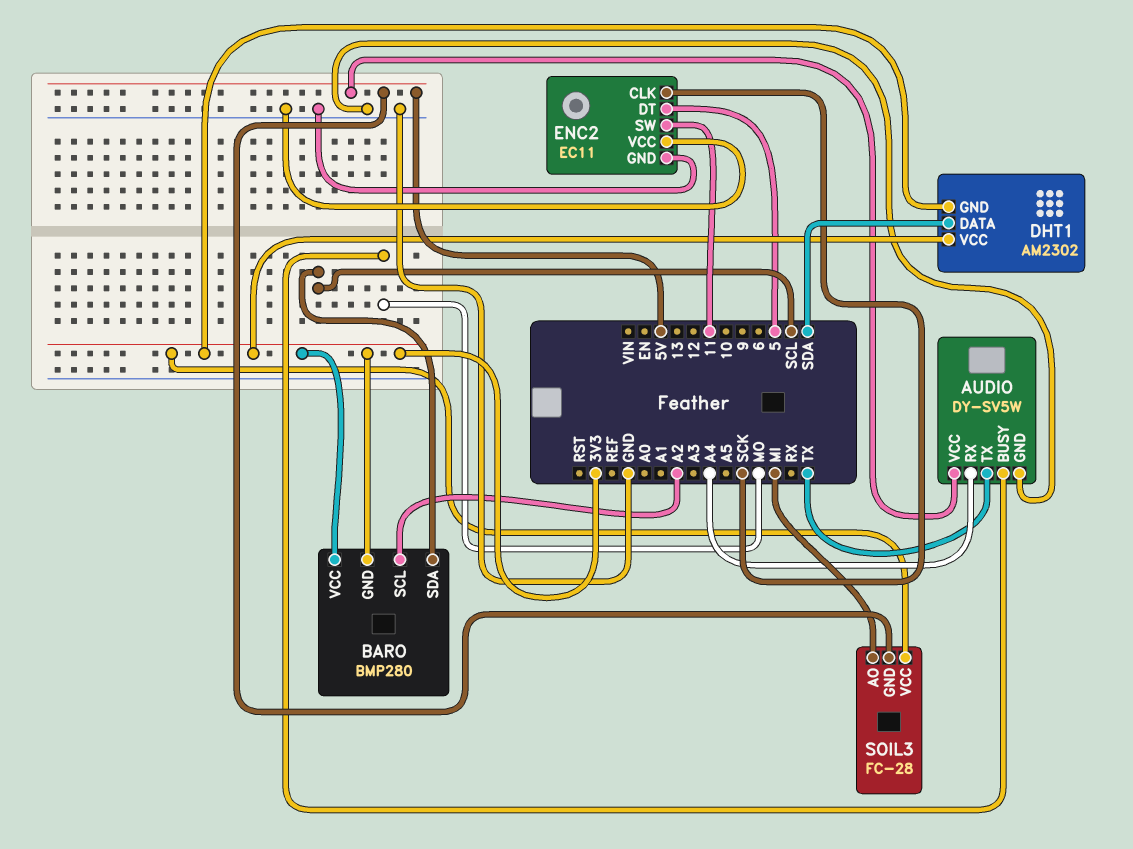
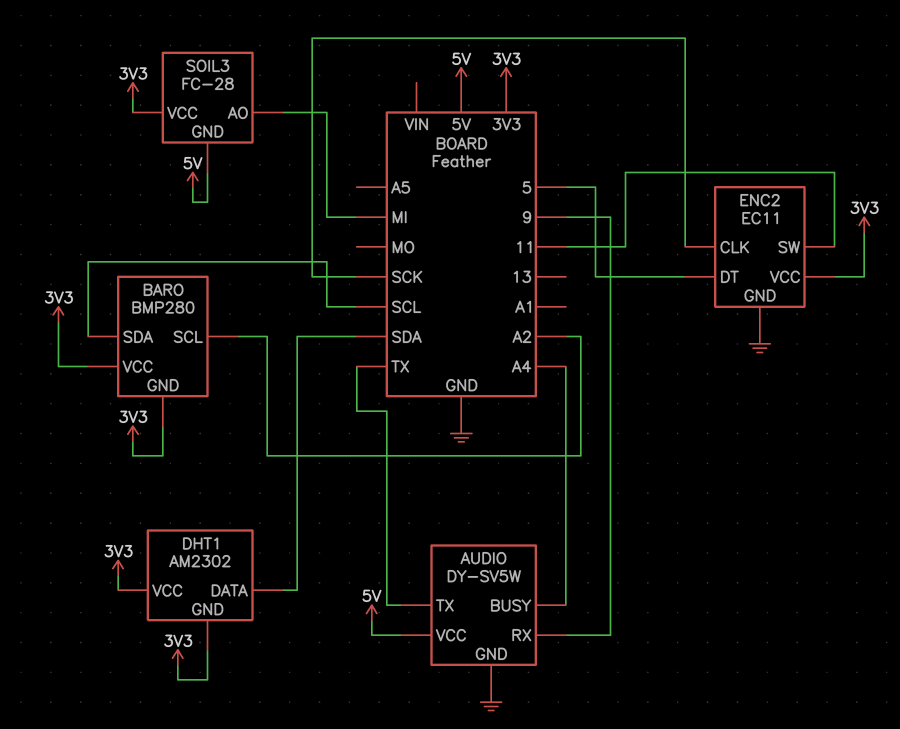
AUDIO pin BUSY: MO -> A4
AUDIO pin RX: A4 -> 9
ENC2 pin VCC: GND -> 3V3

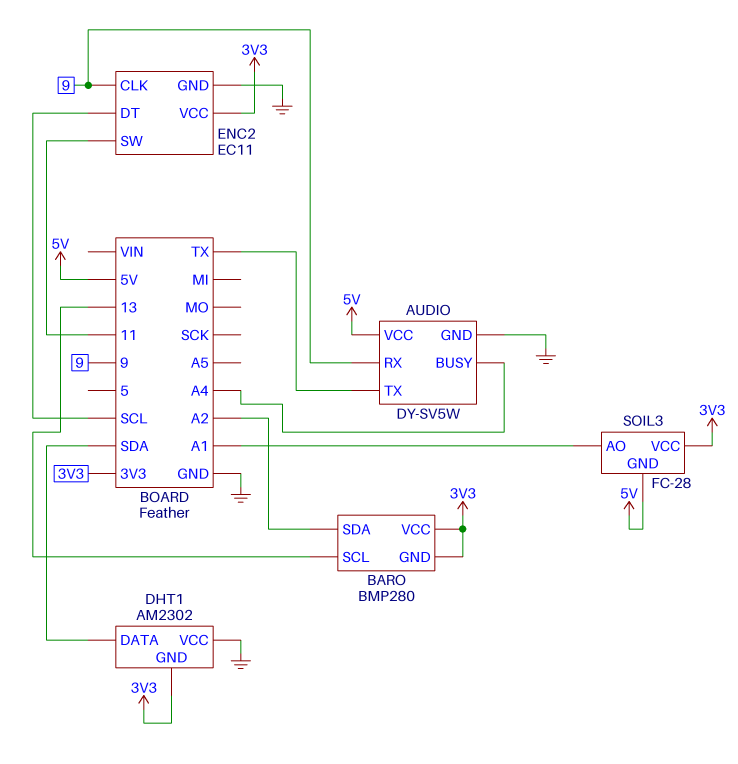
BARO pin SCL: A2 -> 13
BARO pin SDA: SCL -> A2
DHT1 pin VCC: 3V3 -> GND
ENC2 pin CLK: SCK -> 9
ENC2 pin DT: 5 -> SCL
SOIL3 pin AO: MI -> A1

